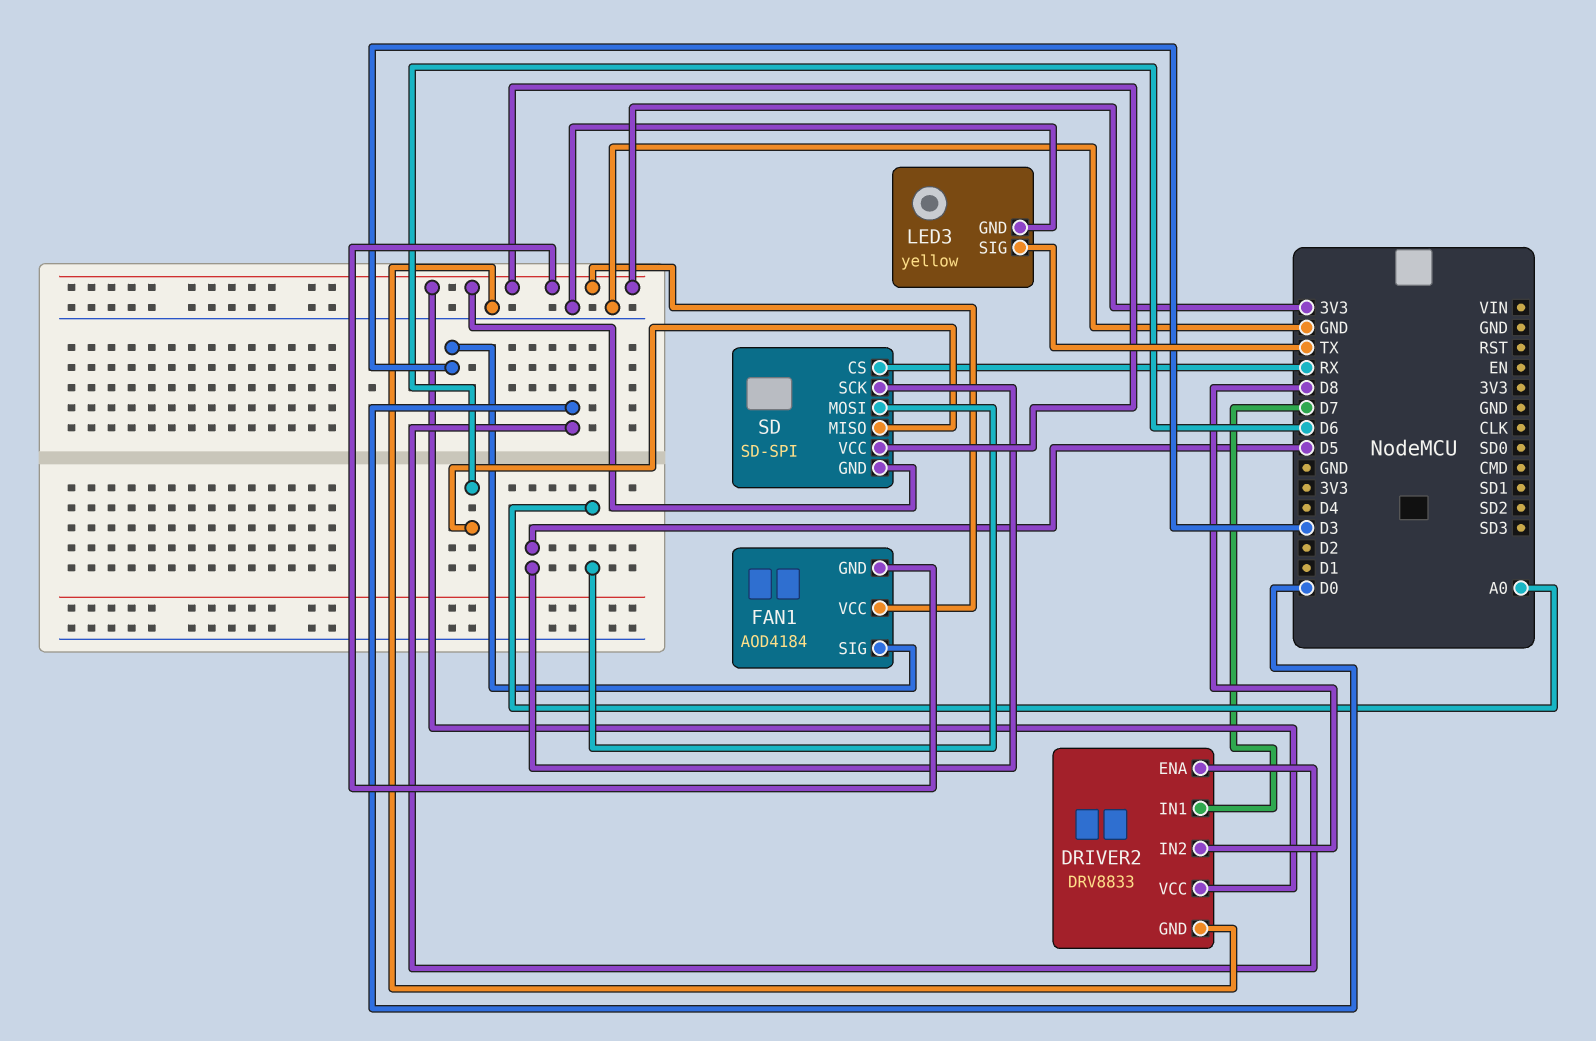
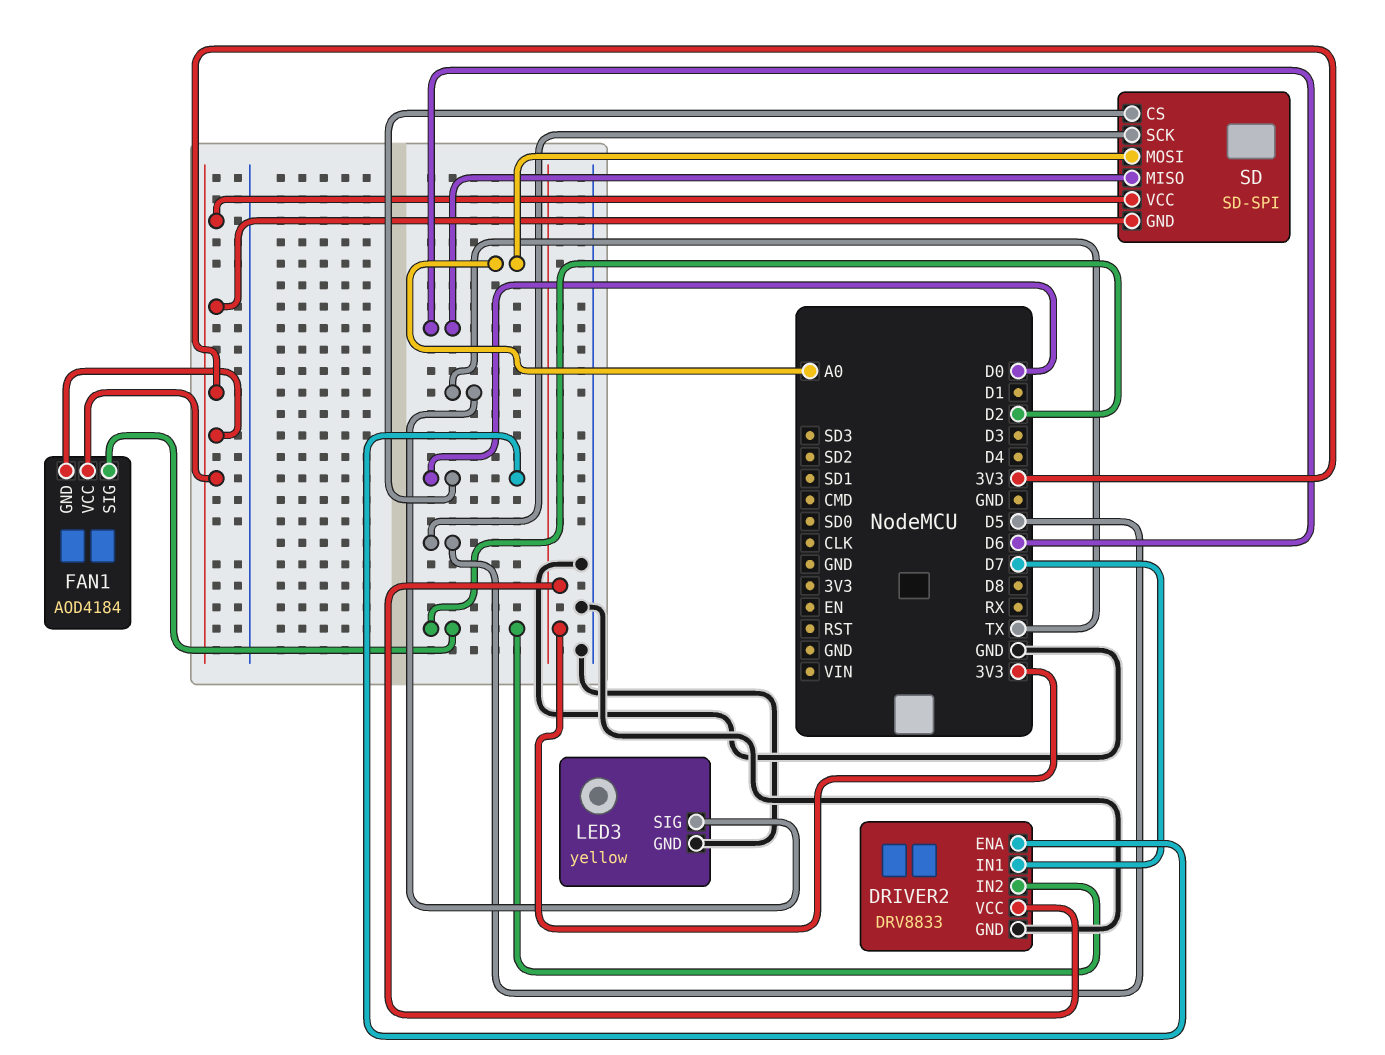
DRIVER2 pin IN2: D8 -> D2
FAN1 pin SIG: D3 -> D2
SD pin CS: RX -> D0

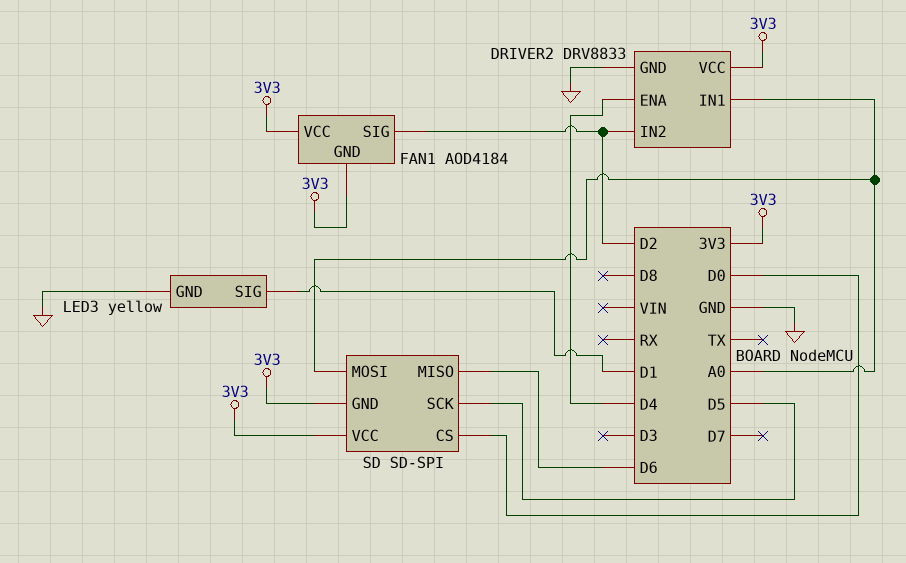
DRIVER2 pin ENA: D0 -> D4
DRIVER2 pin IN1: D7 -> A0
LED3 pin SIG: TX -> D1

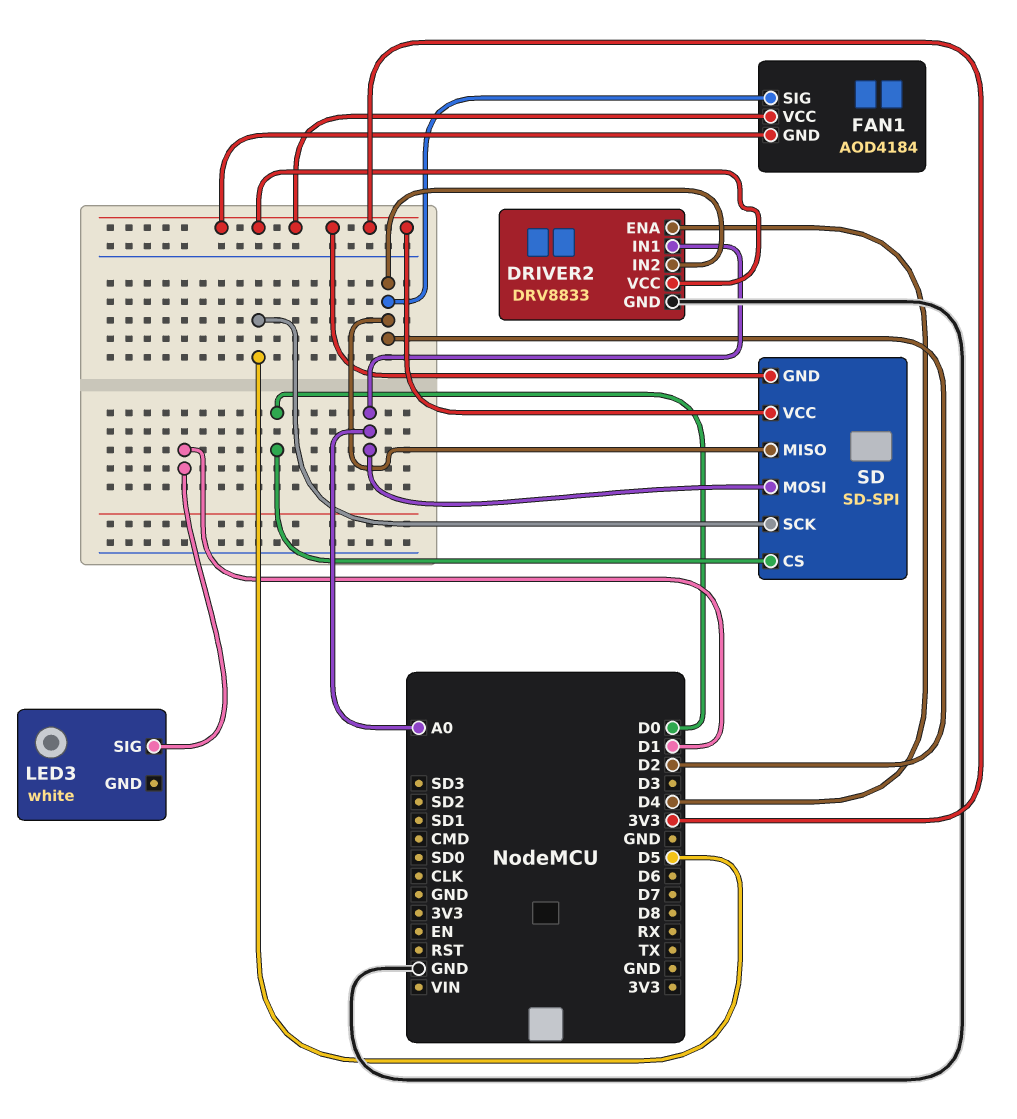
LED3: yellow -> white
LED3 pin GND: GND -> none
SD pin MISO: D6 -> D2

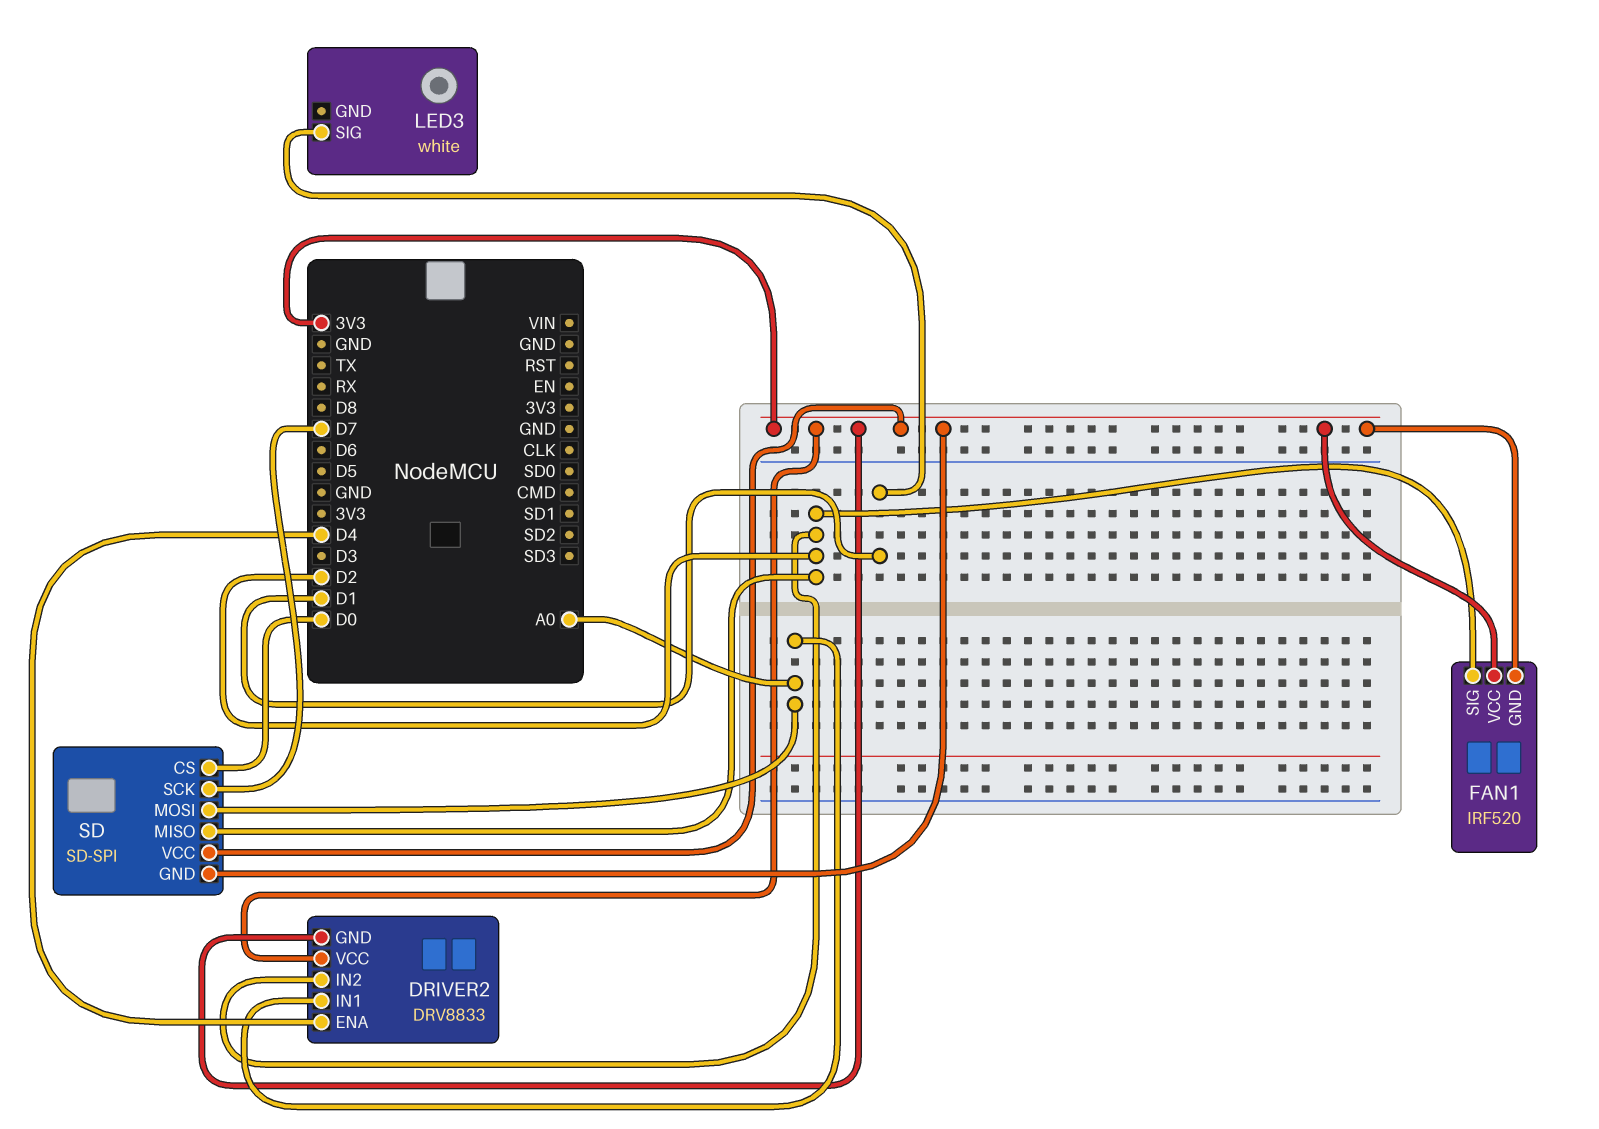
DRIVER2 pin GND: GND -> 3V3
FAN1: AOD4184 -> IRF520
SD pin SCK: D5 -> D7

